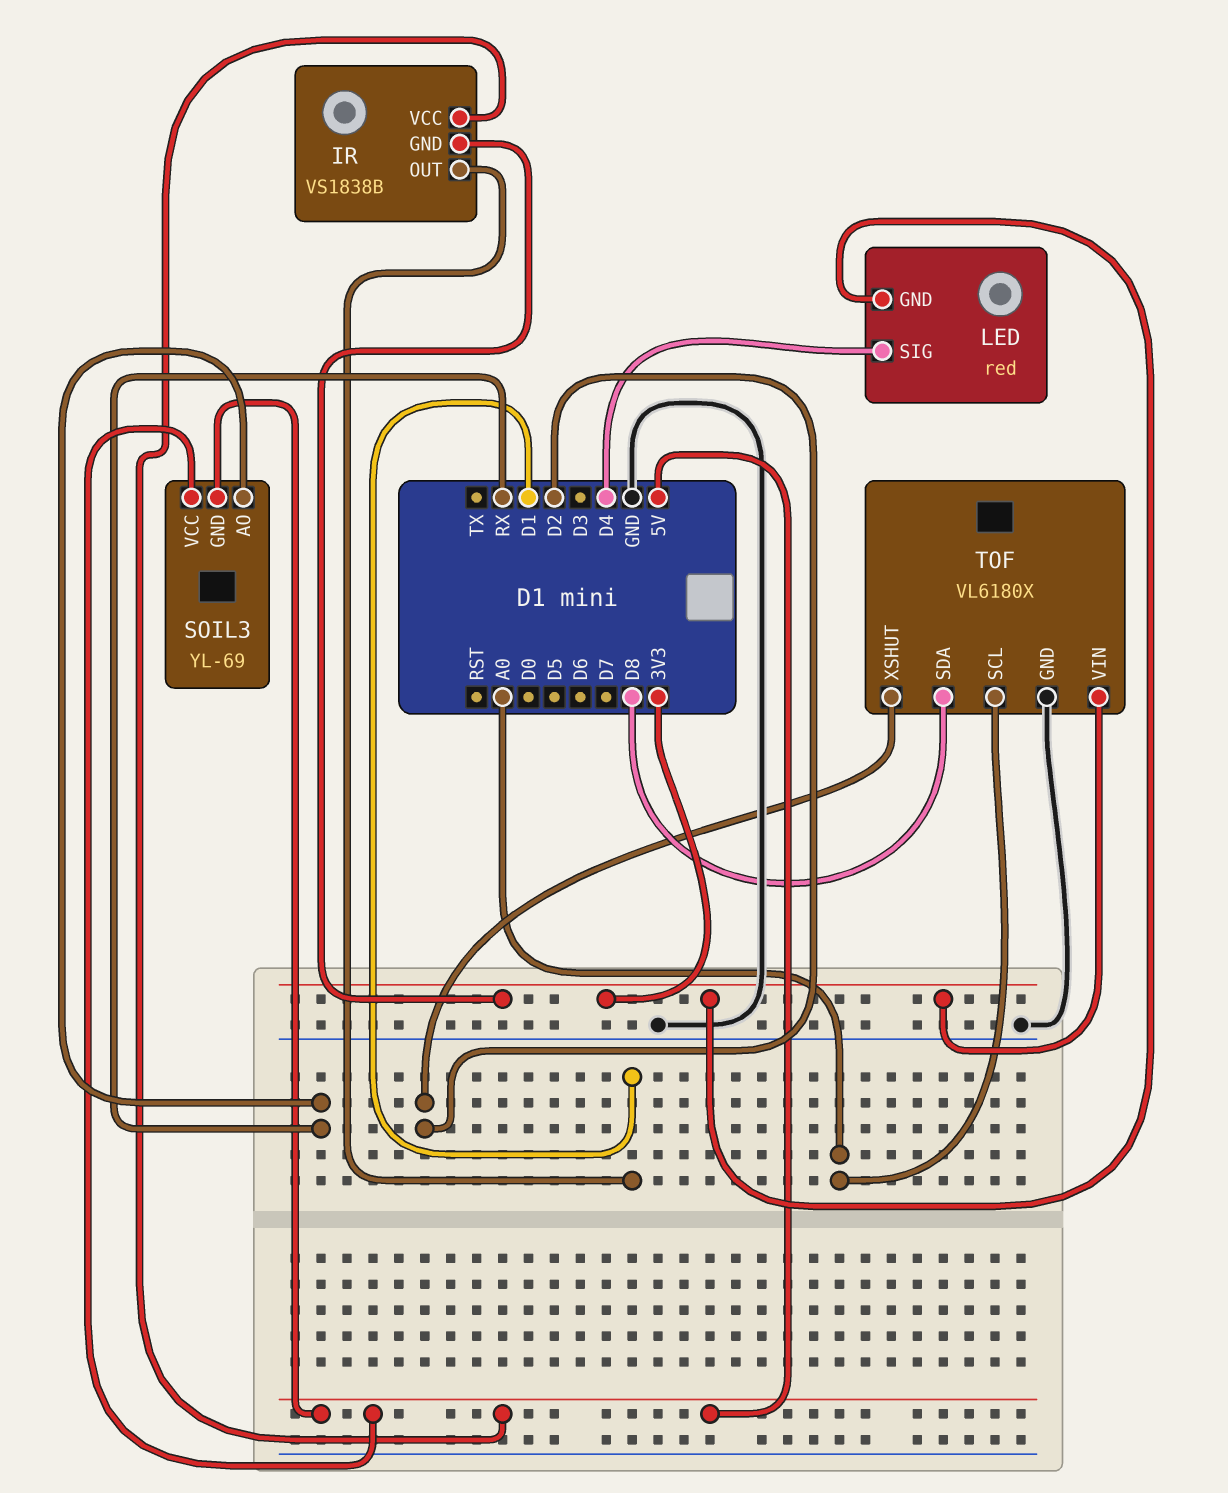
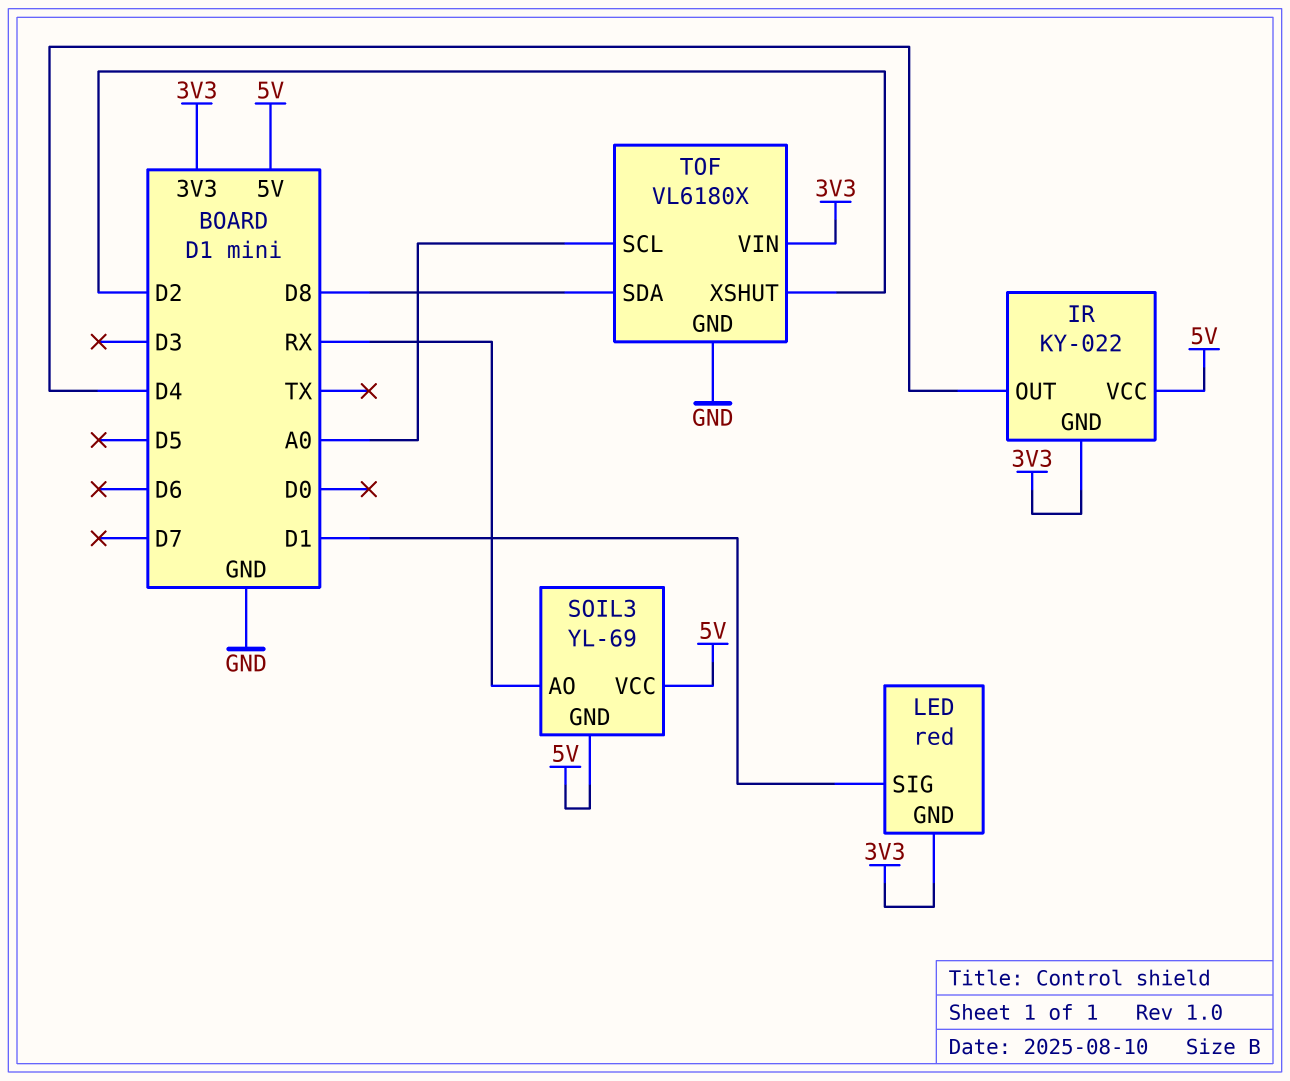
IR: VS1838B -> KY-022
IR pin OUT: D1 -> D4
LED pin SIG: D4 -> D1

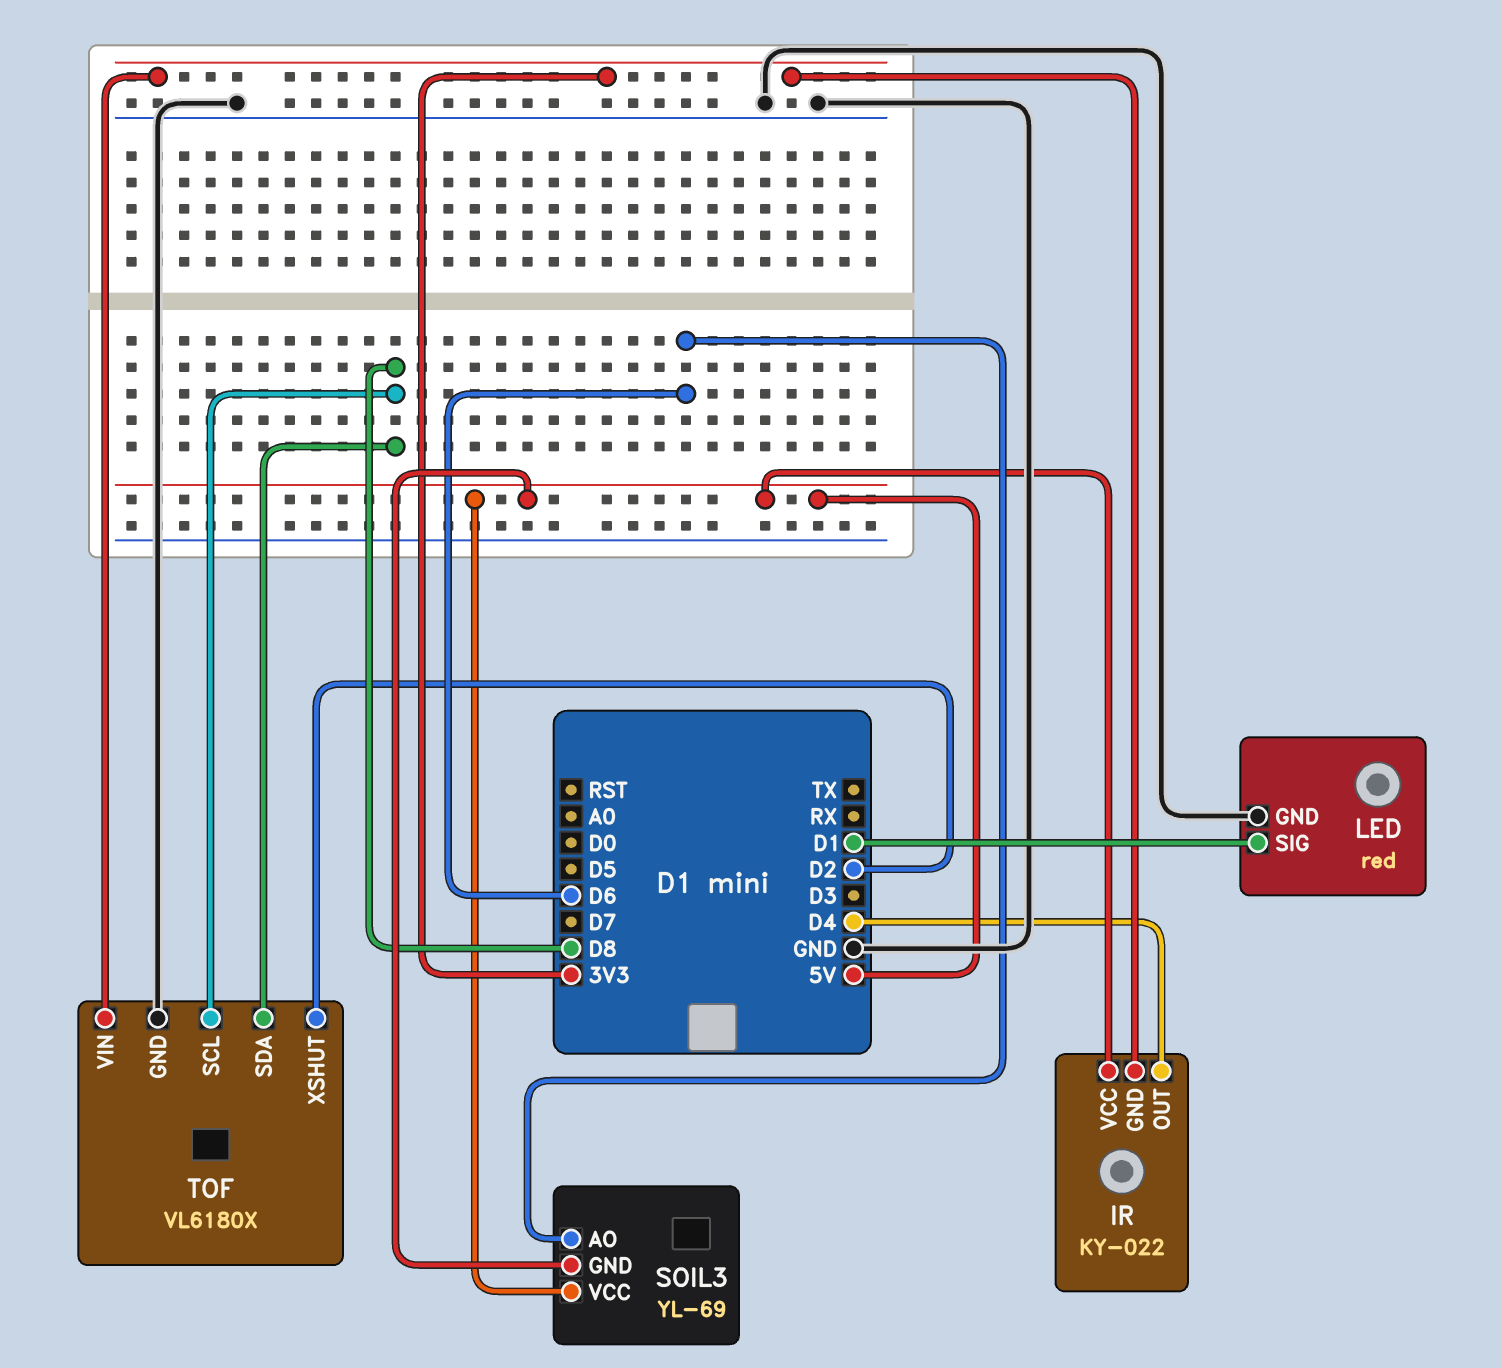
LED pin GND: 3V3 -> GND
SOIL3 pin AO: RX -> D6
TOF pin SCL: A0 -> D8

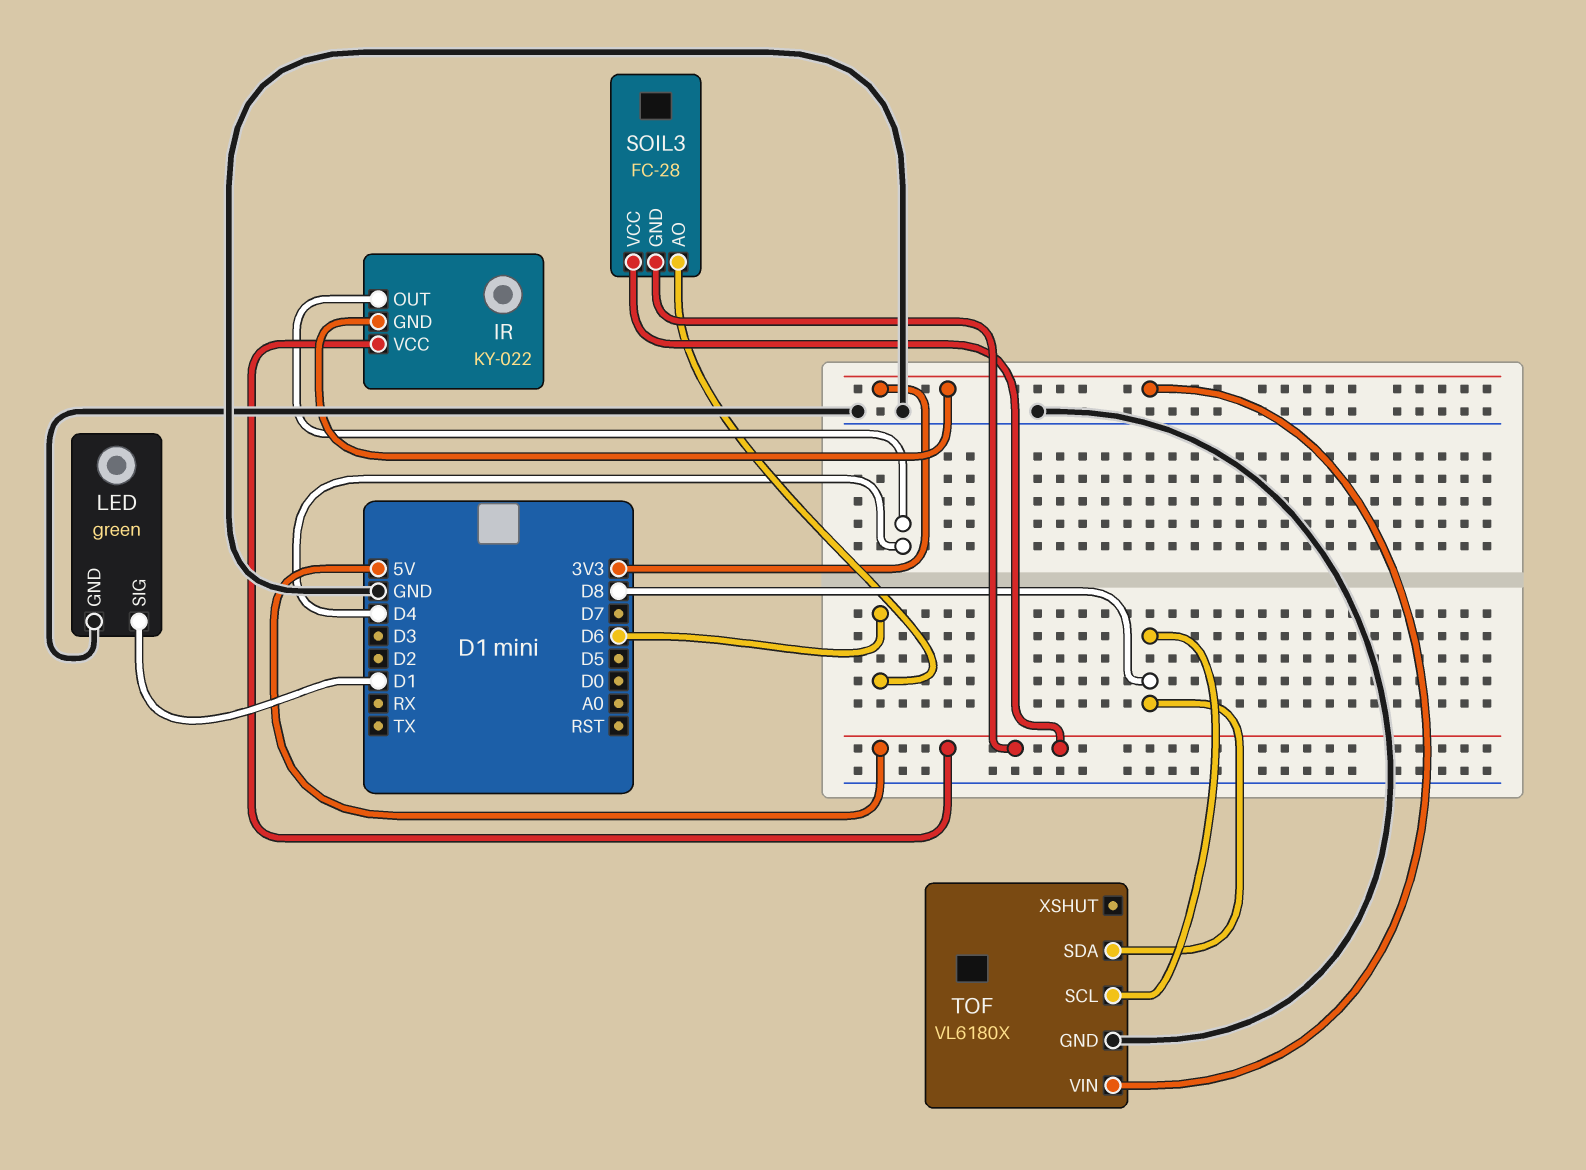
LED: red -> green
SOIL3: YL-69 -> FC-28
TOF pin XSHUT: D2 -> none

